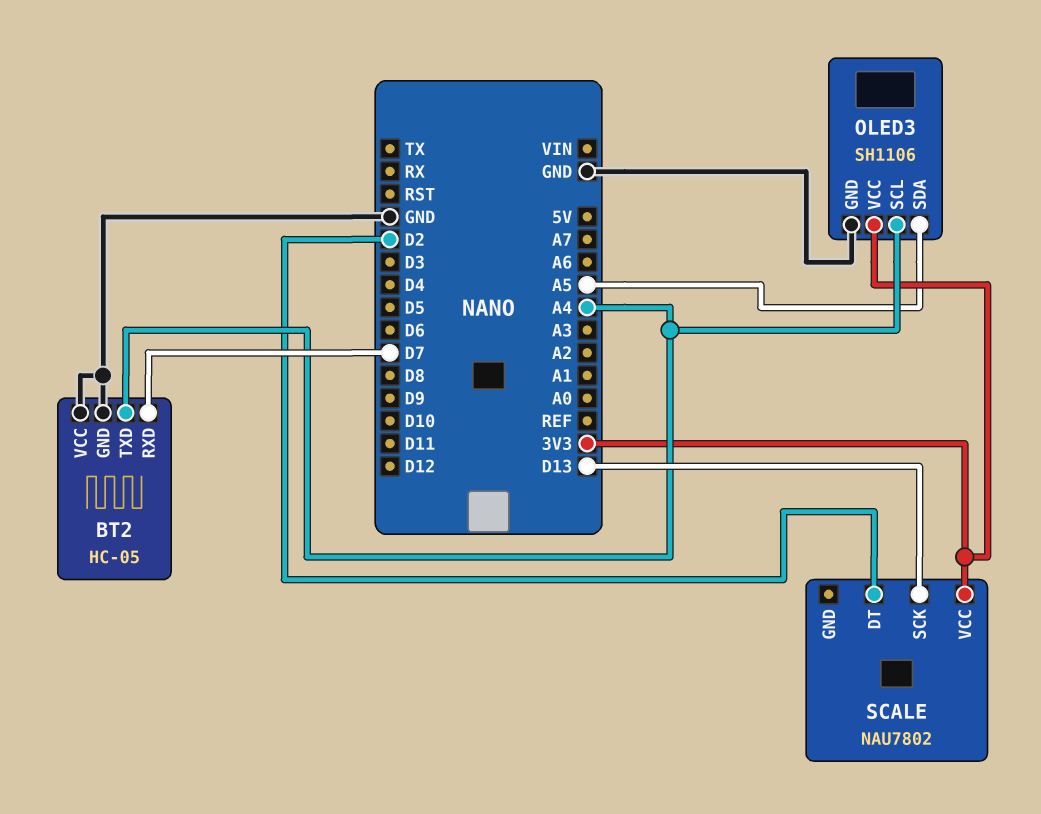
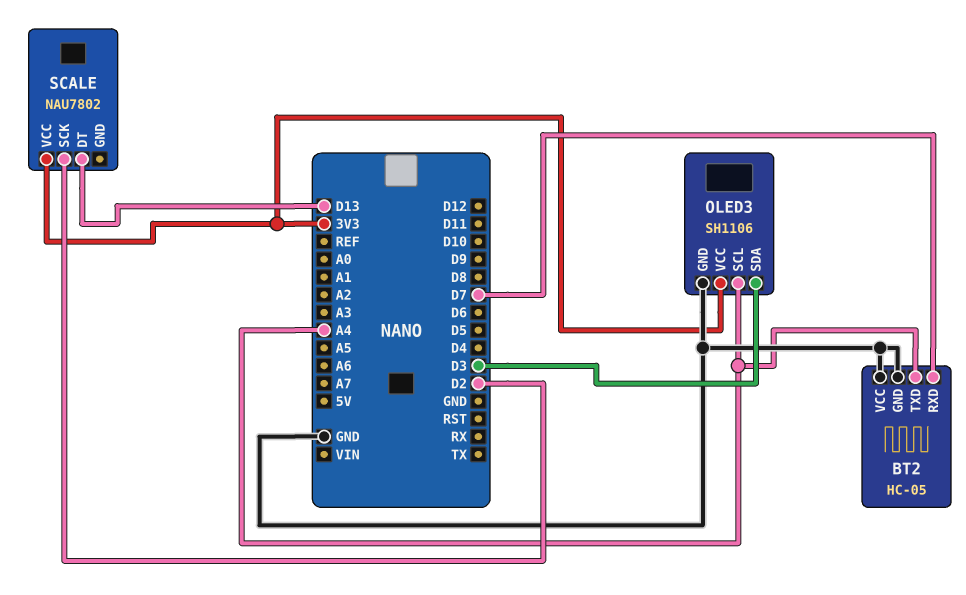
OLED3 pin SDA: A5 -> D3
SCALE pin DT: D2 -> D13
SCALE pin SCK: D13 -> D2

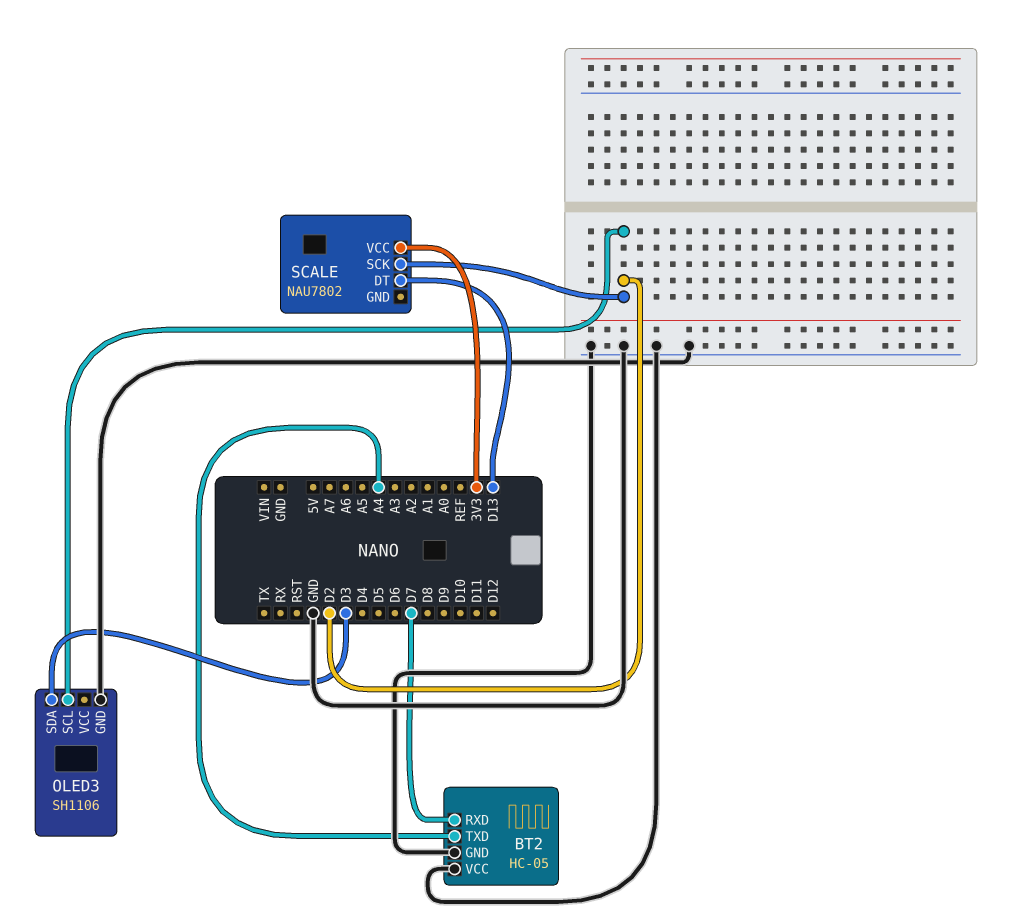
OLED3 pin SCL: A4 -> D2
OLED3 pin VCC: 3V3 -> none

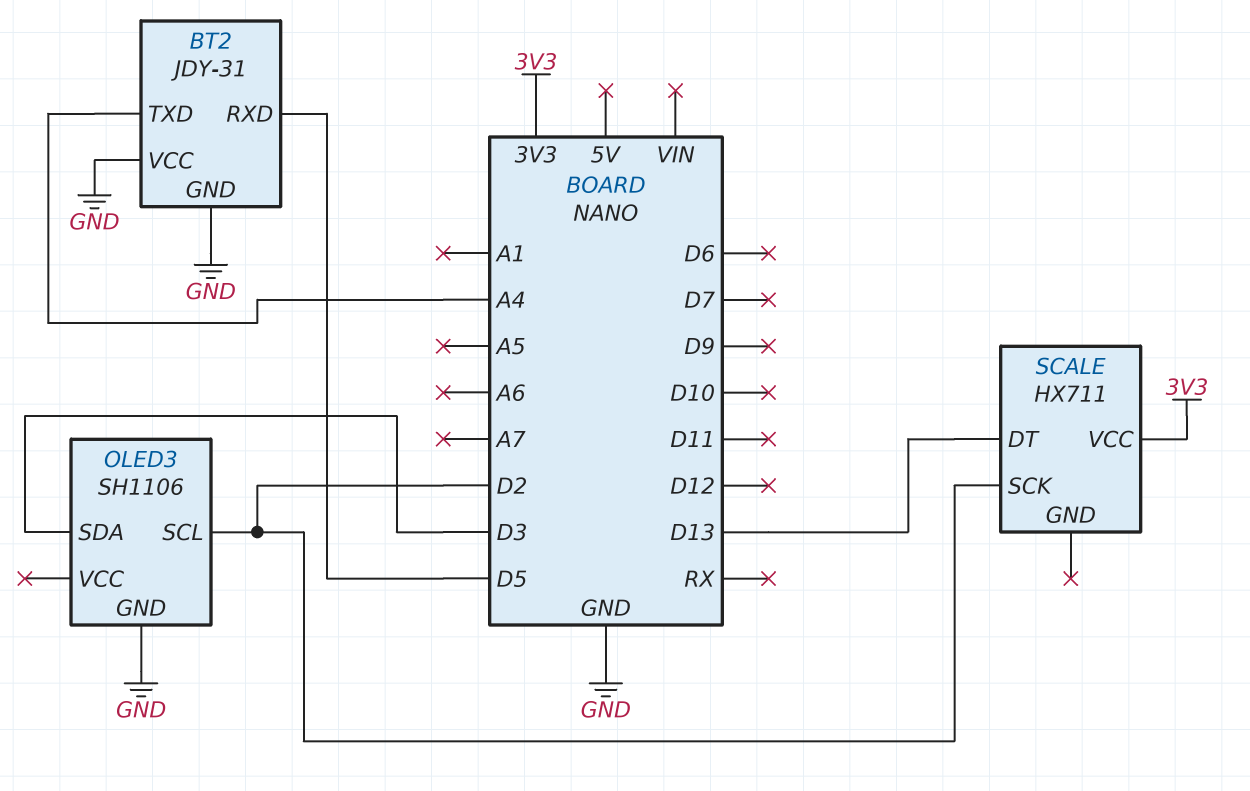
BT2: HC-05 -> JDY-31
BT2 pin RXD: D7 -> D5
SCALE: NAU7802 -> HX711

